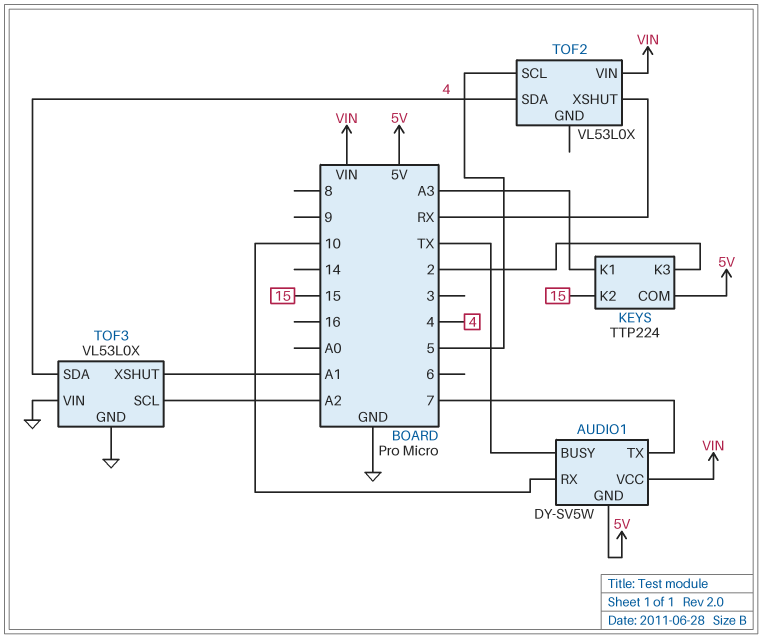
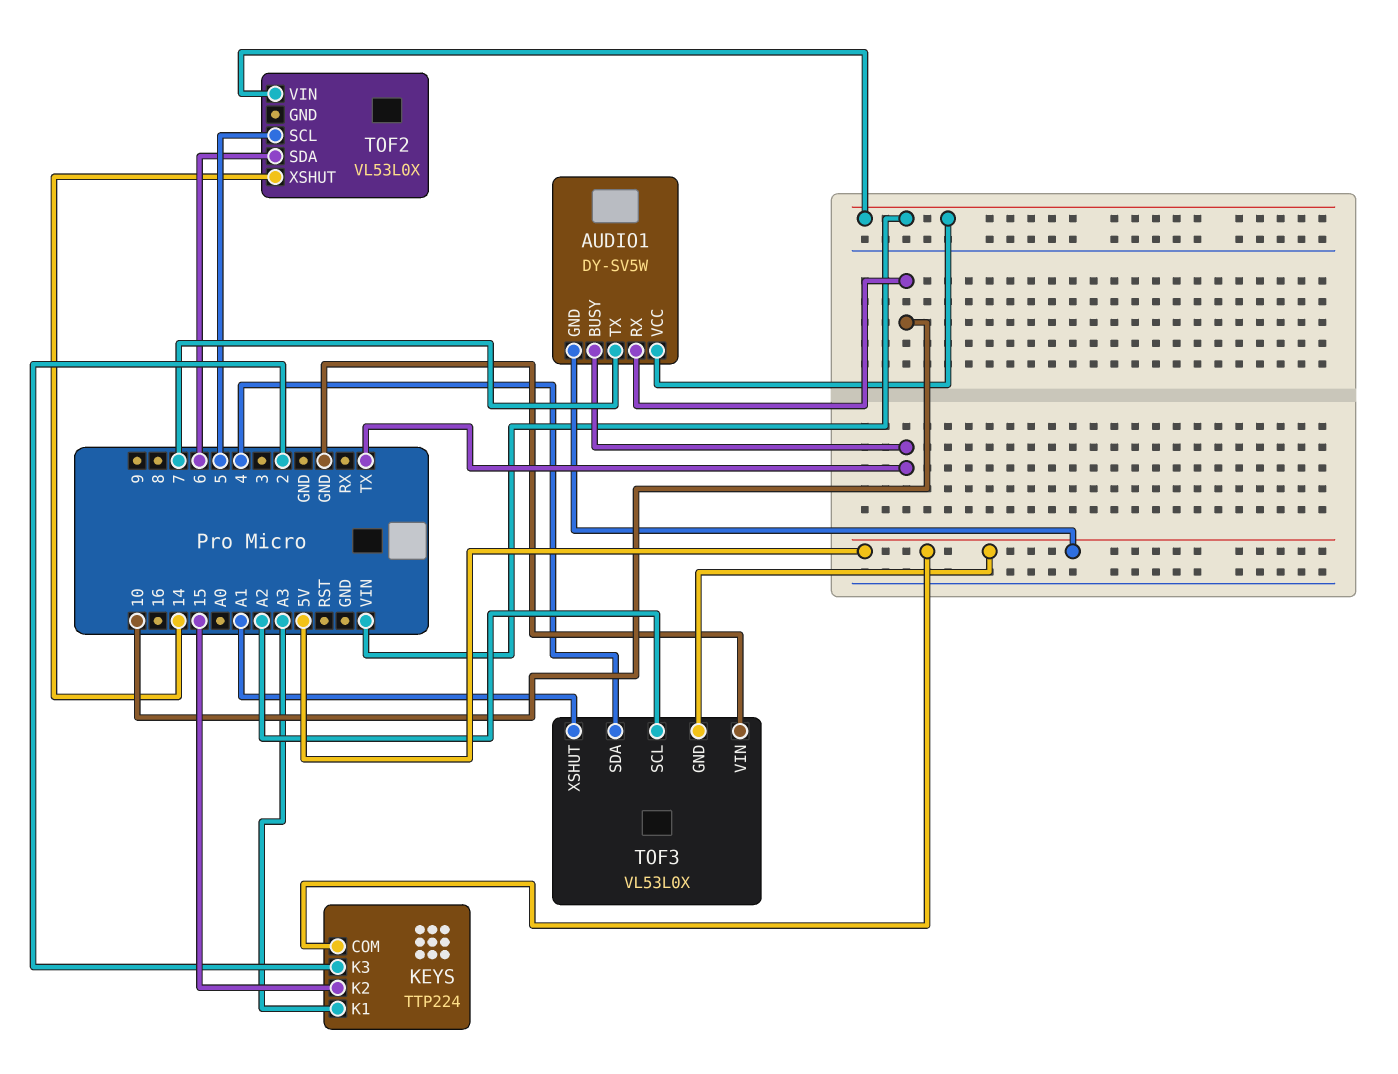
TOF2 pin SDA: 4 -> 6
TOF2 pin XSHUT: RX -> 14
TOF3 pin GND: GND -> 5V

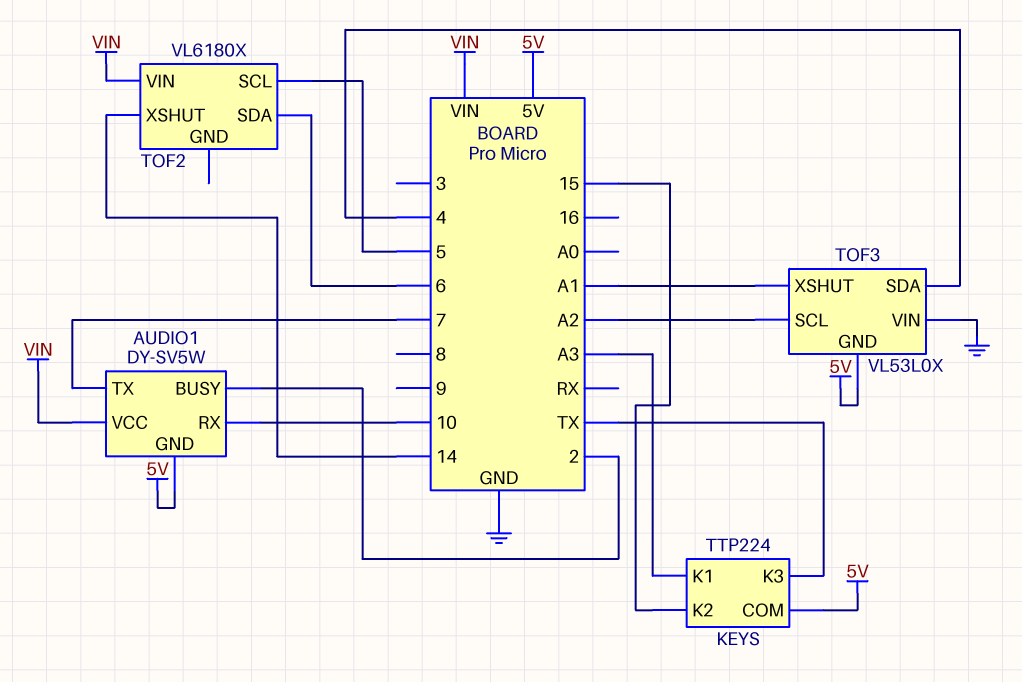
AUDIO1 pin BUSY: TX -> 2
KEYS pin K3: 2 -> TX
TOF2: VL53L0X -> VL6180X

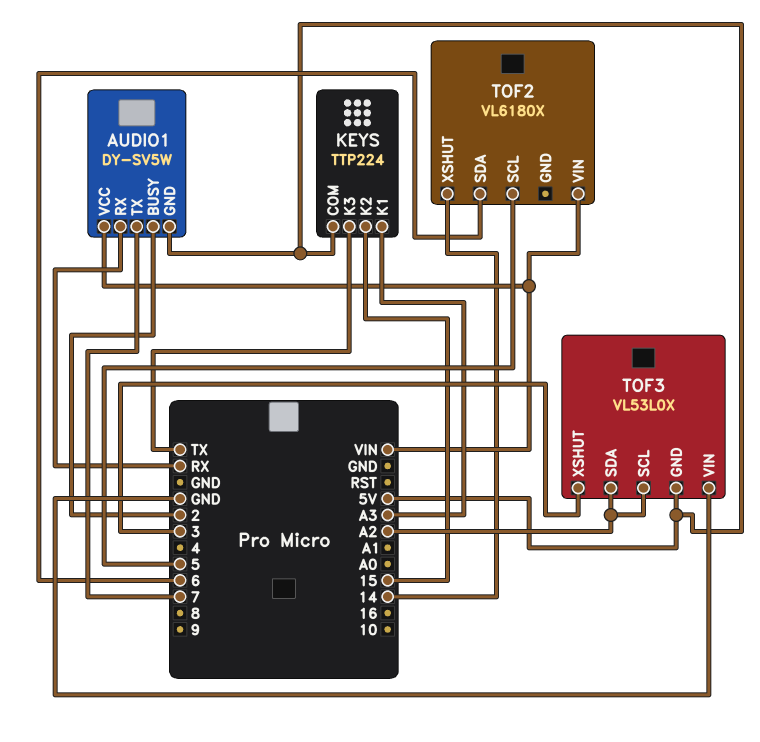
AUDIO1 pin RX: 10 -> RX
TOF3 pin SDA: 4 -> A2
TOF3 pin XSHUT: A1 -> 3

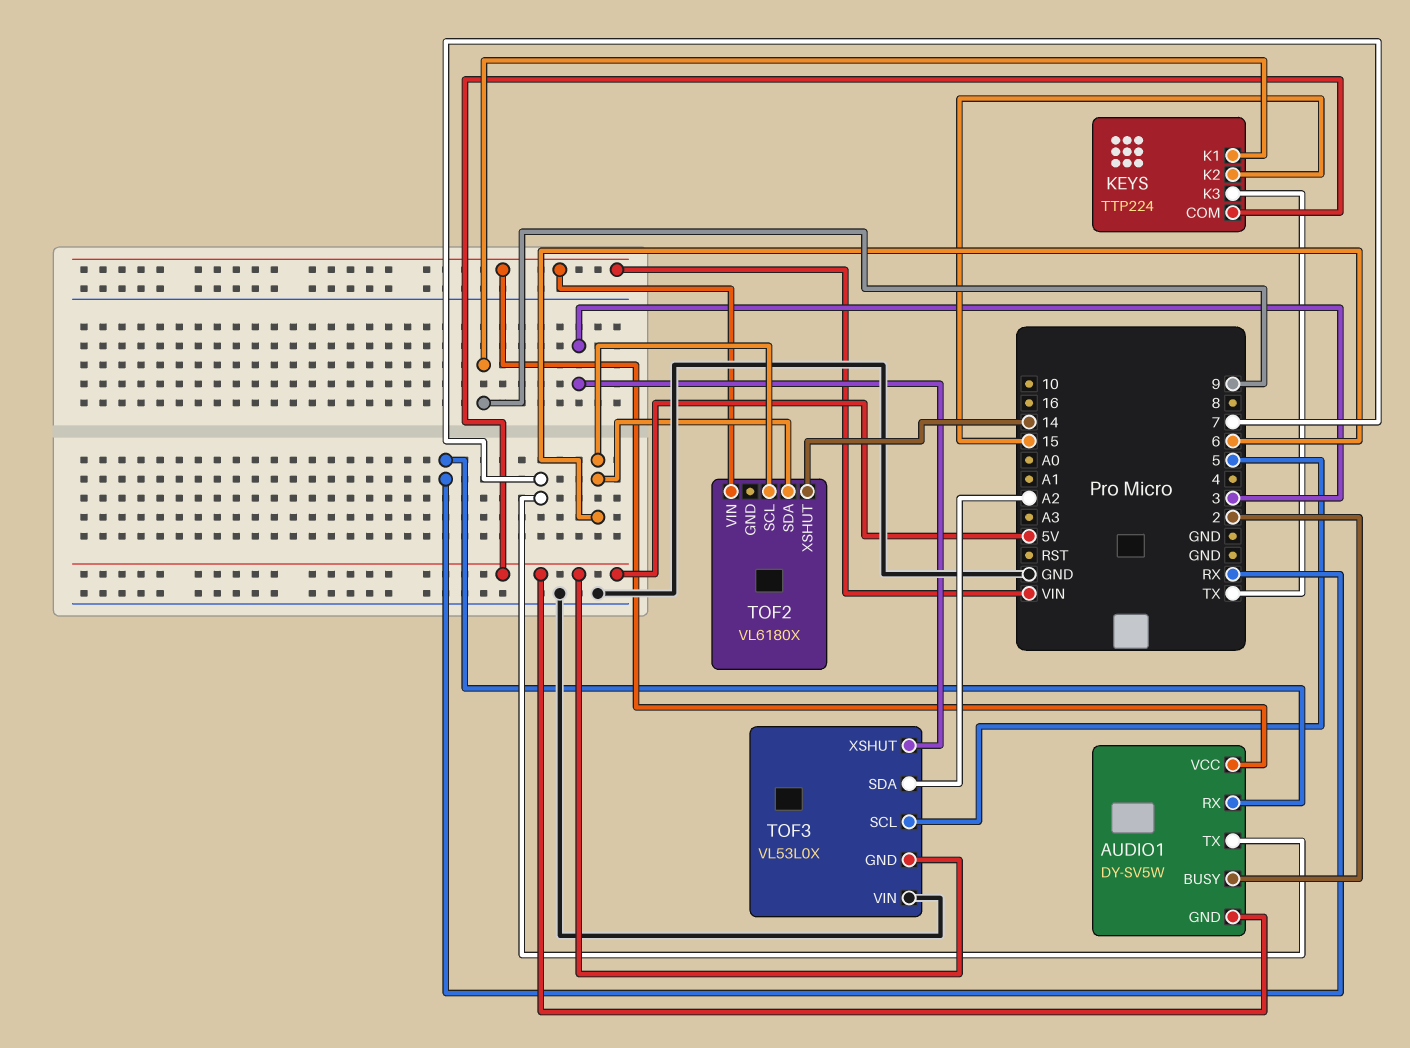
KEYS pin K1: A3 -> 9
TOF2 pin SCL: 5 -> 6
TOF3 pin SCL: A2 -> 5

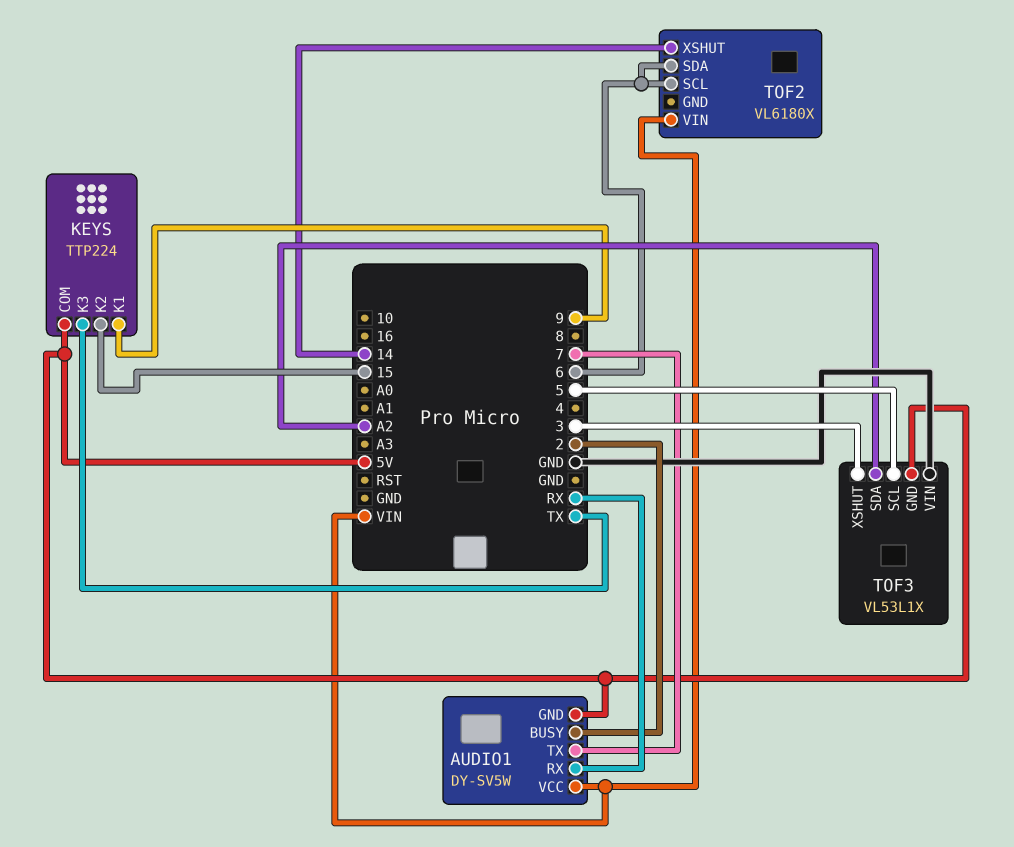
TOF3: VL53L0X -> VL53L1X

